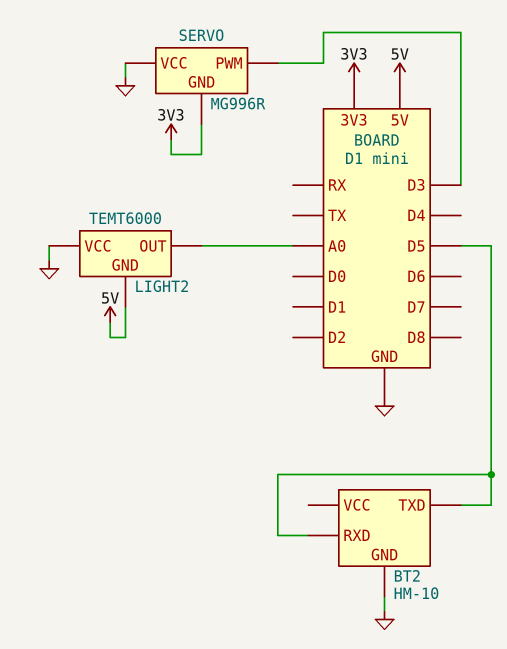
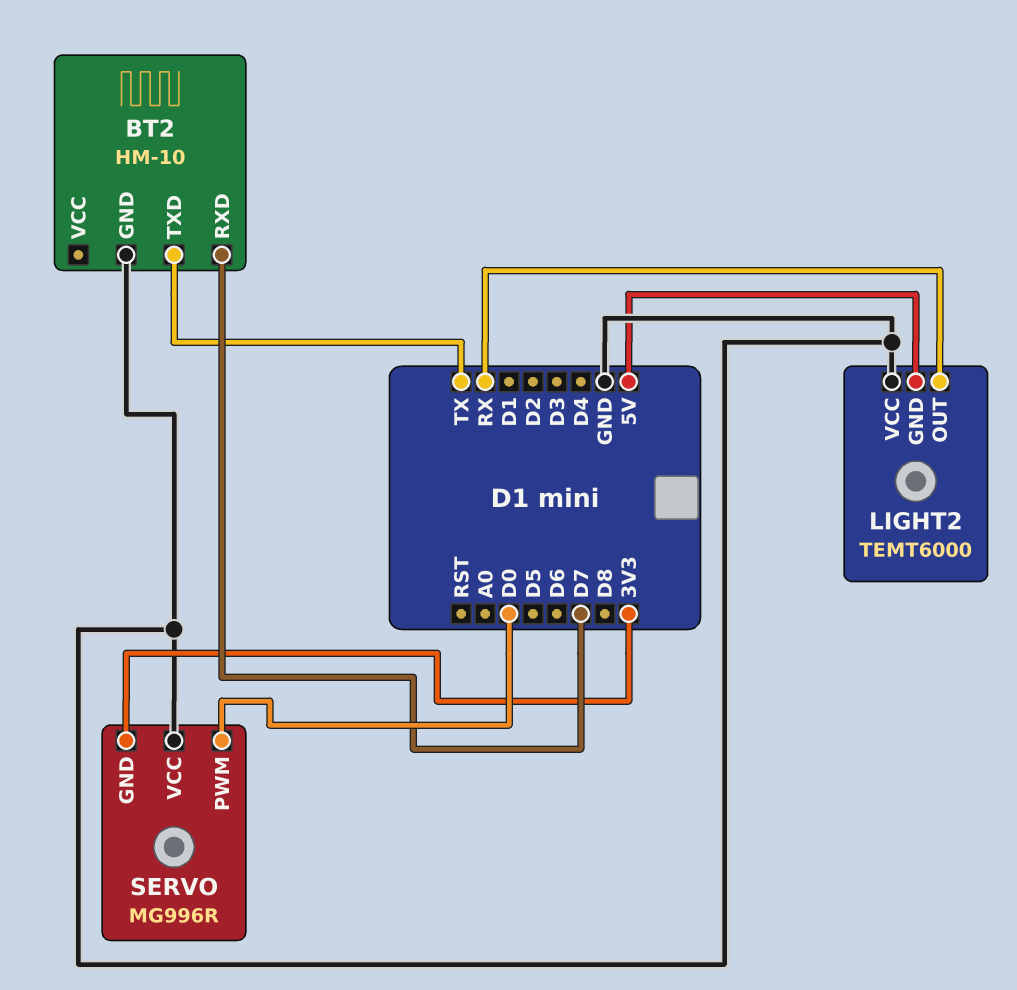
BT2 pin RXD: D5 -> D7
BT2 pin TXD: D5 -> TX
LIGHT2 pin OUT: A0 -> RX
SERVO pin PWM: D3 -> D0

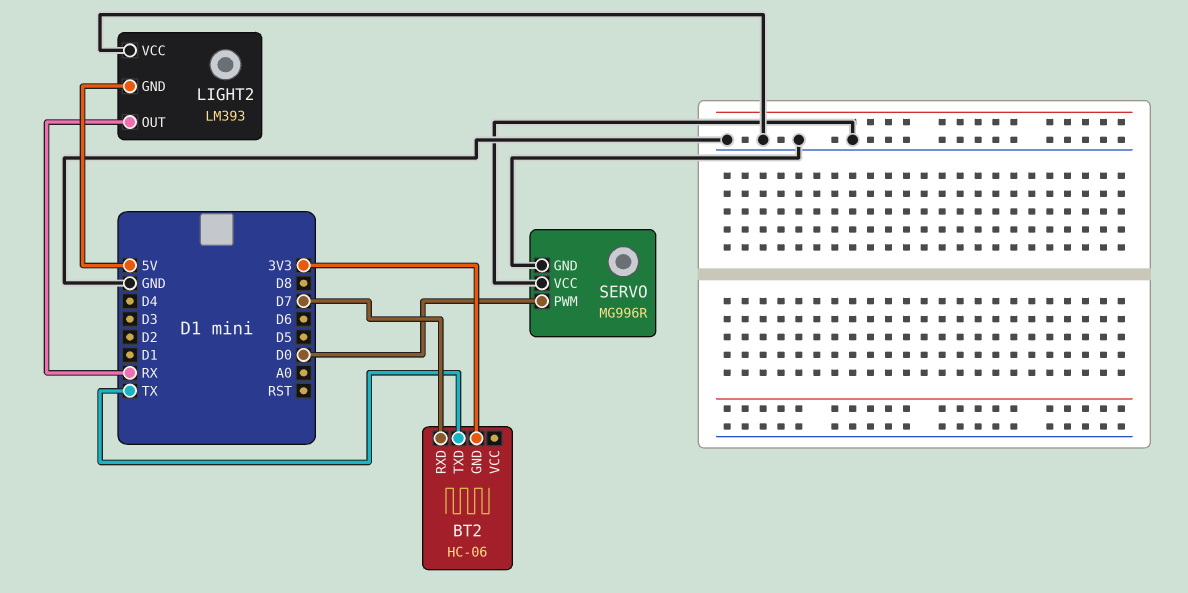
BT2: HM-10 -> HC-06
BT2 pin GND: GND -> 3V3
LIGHT2: TEMT6000 -> LM393
SERVO pin GND: 3V3 -> GND

